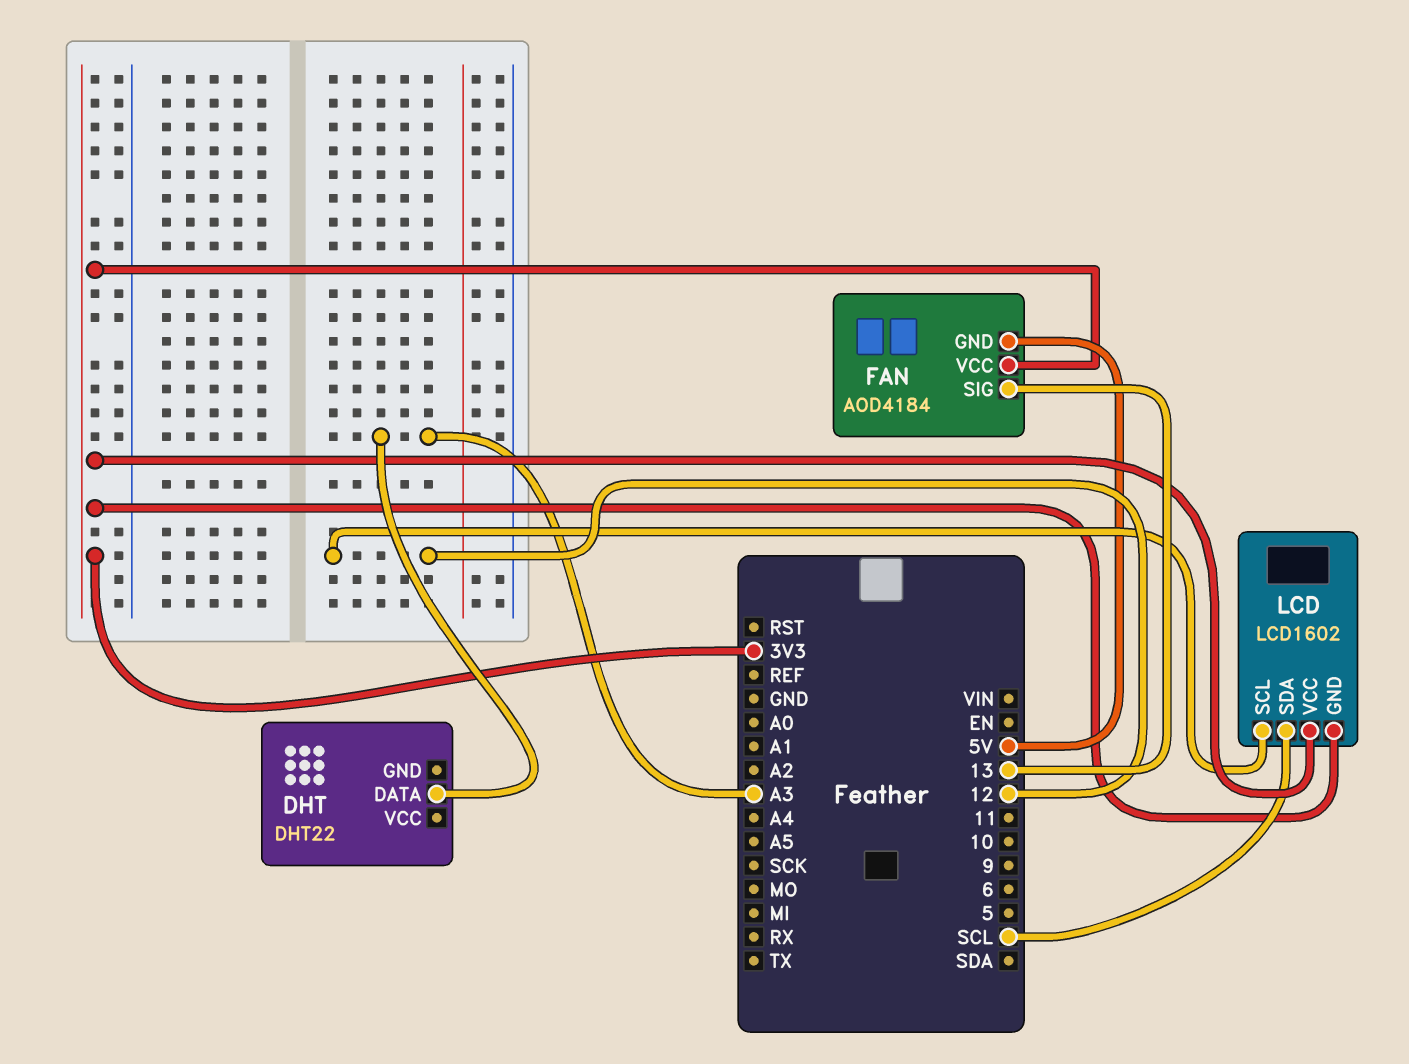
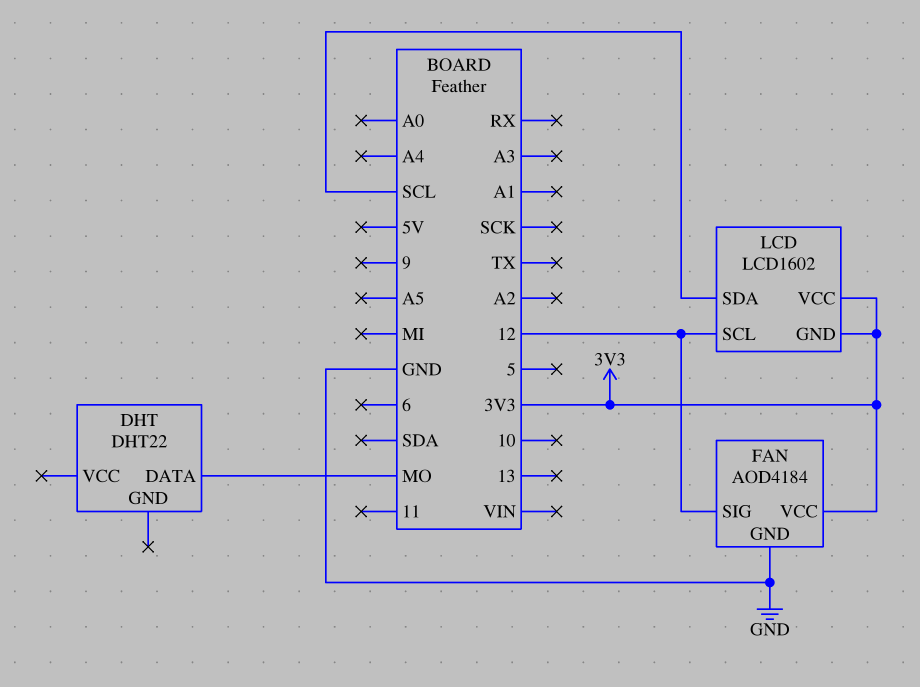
DHT pin DATA: A3 -> MO
FAN pin GND: 5V -> GND
FAN pin SIG: 13 -> 12

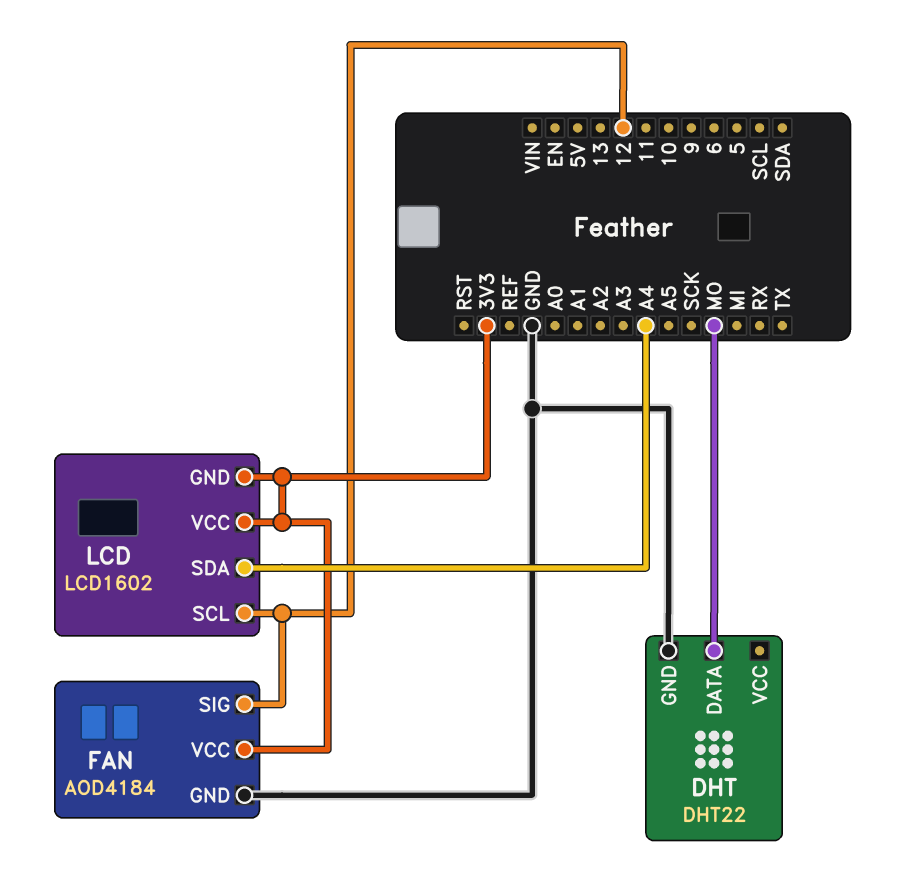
DHT pin GND: none -> GND
LCD pin SDA: SCL -> A4

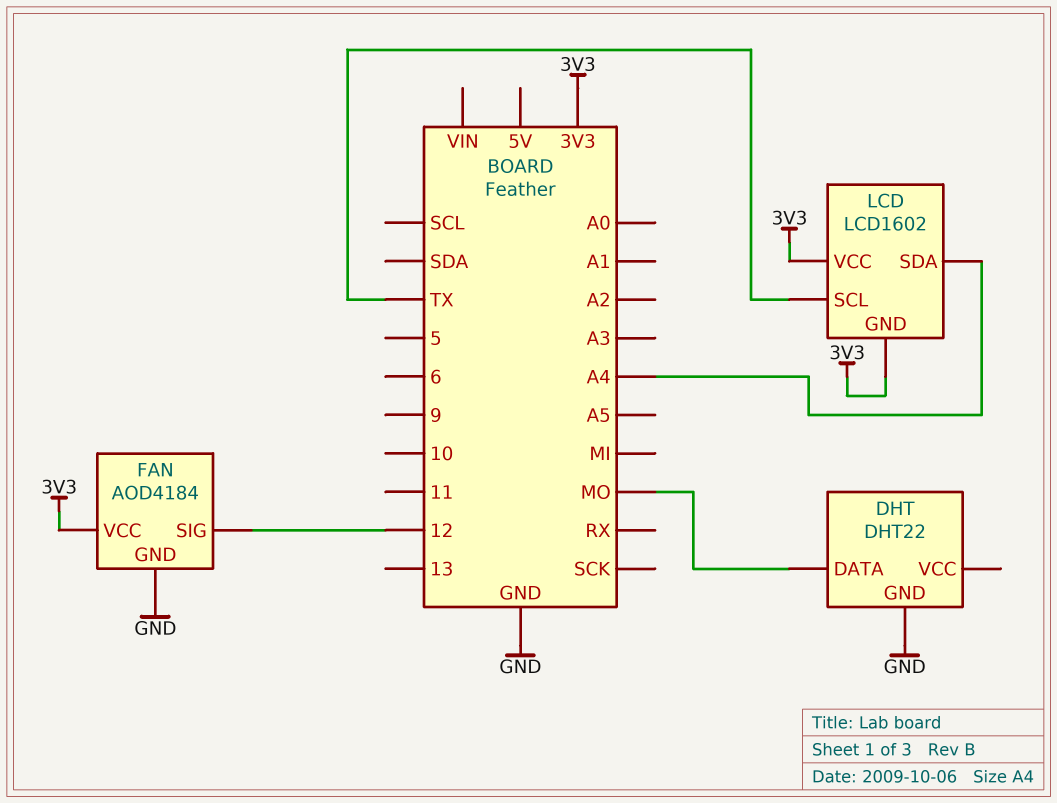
LCD pin SCL: 12 -> TX

